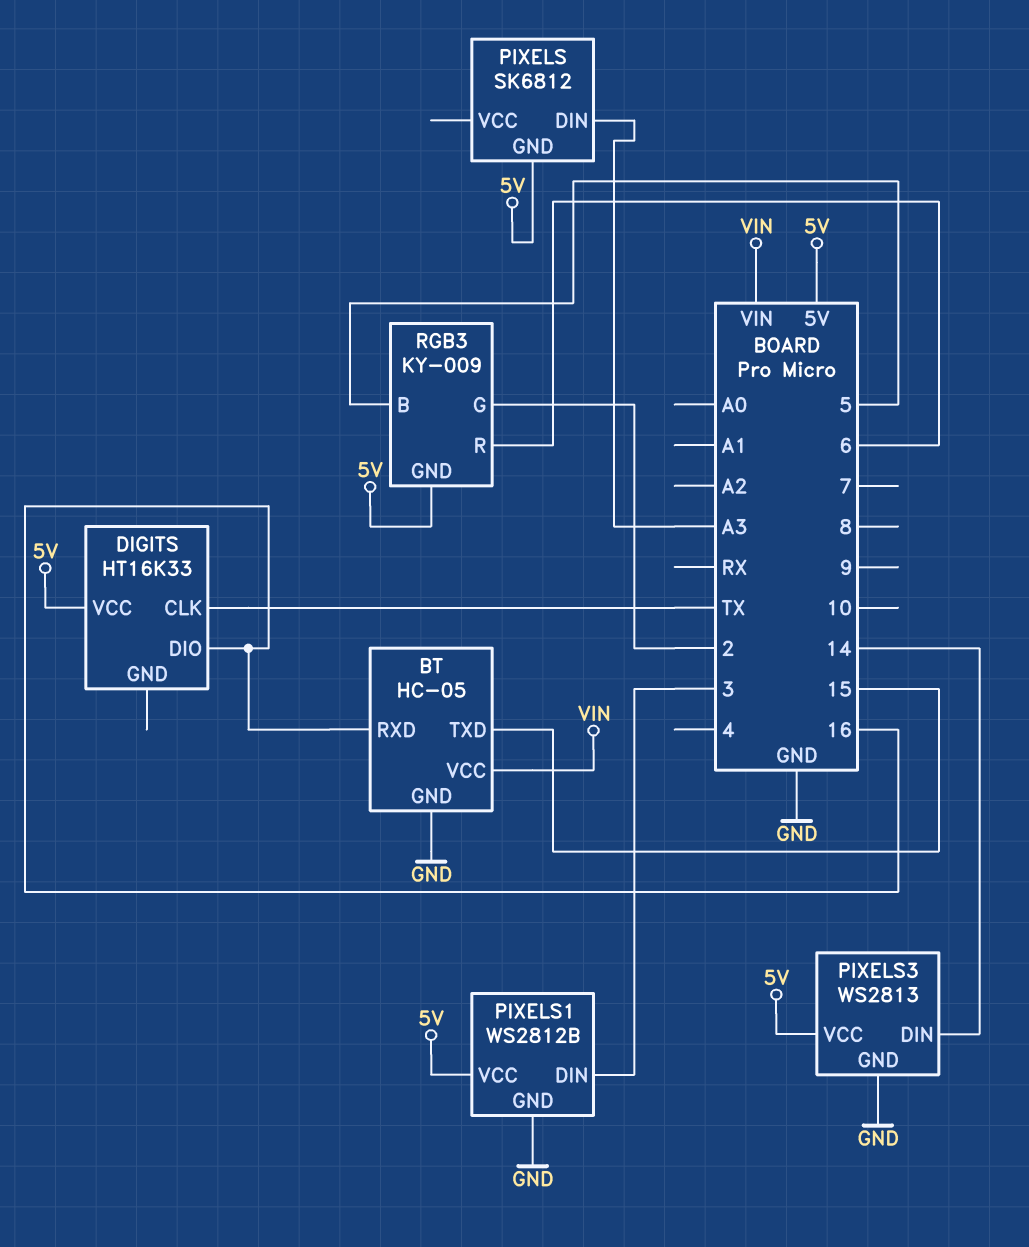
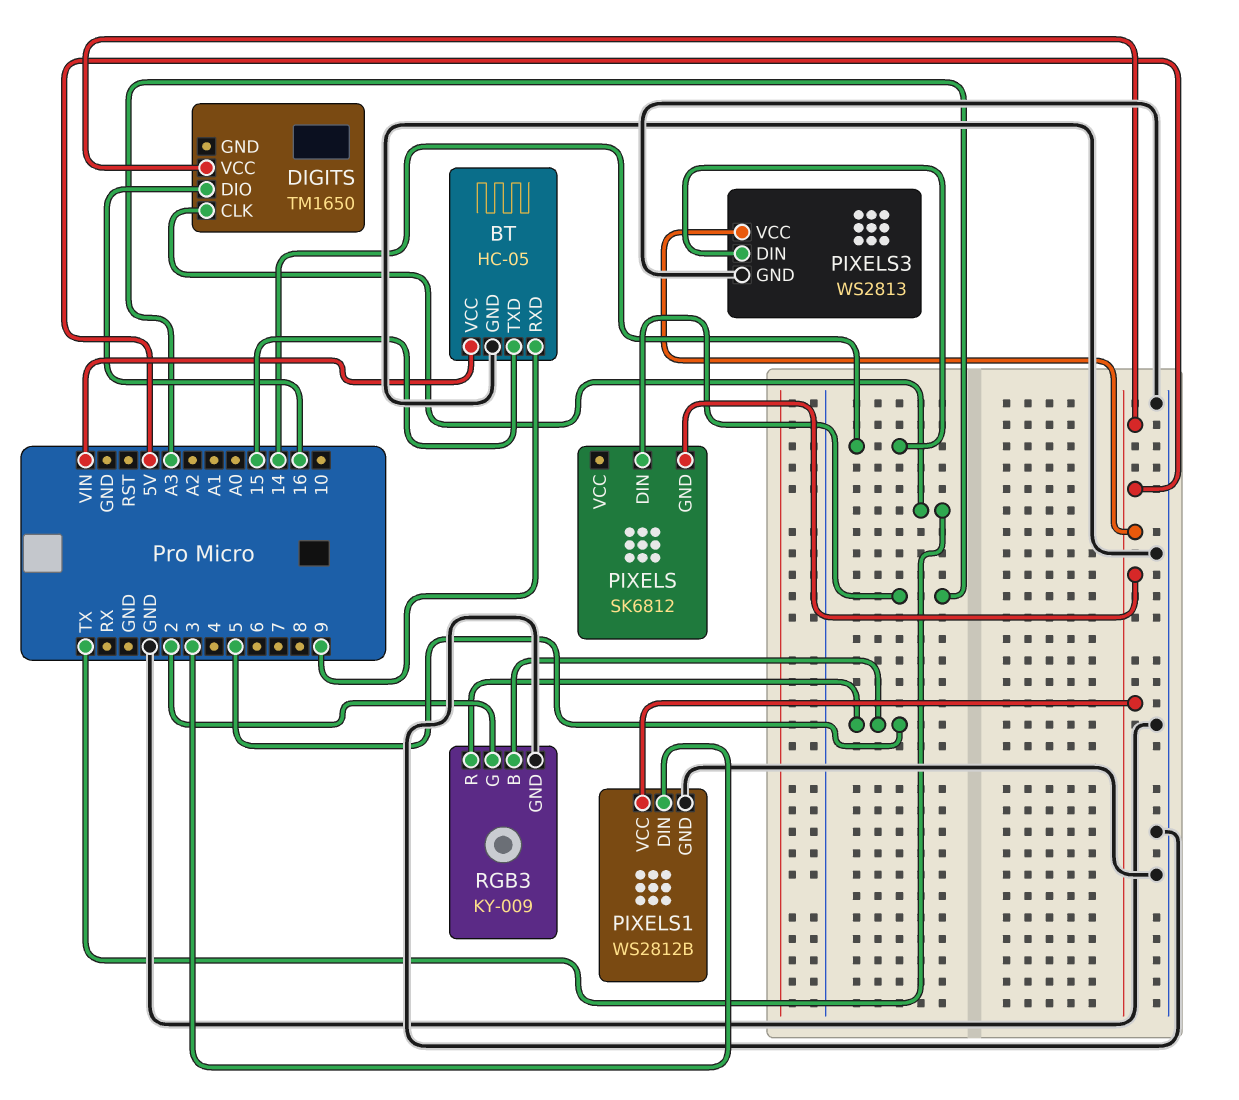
BT pin RXD: 16 -> 9
DIGITS: HT16K33 -> TM1650
RGB3 pin GND: 5V -> GND
RGB3 pin R: 6 -> 5

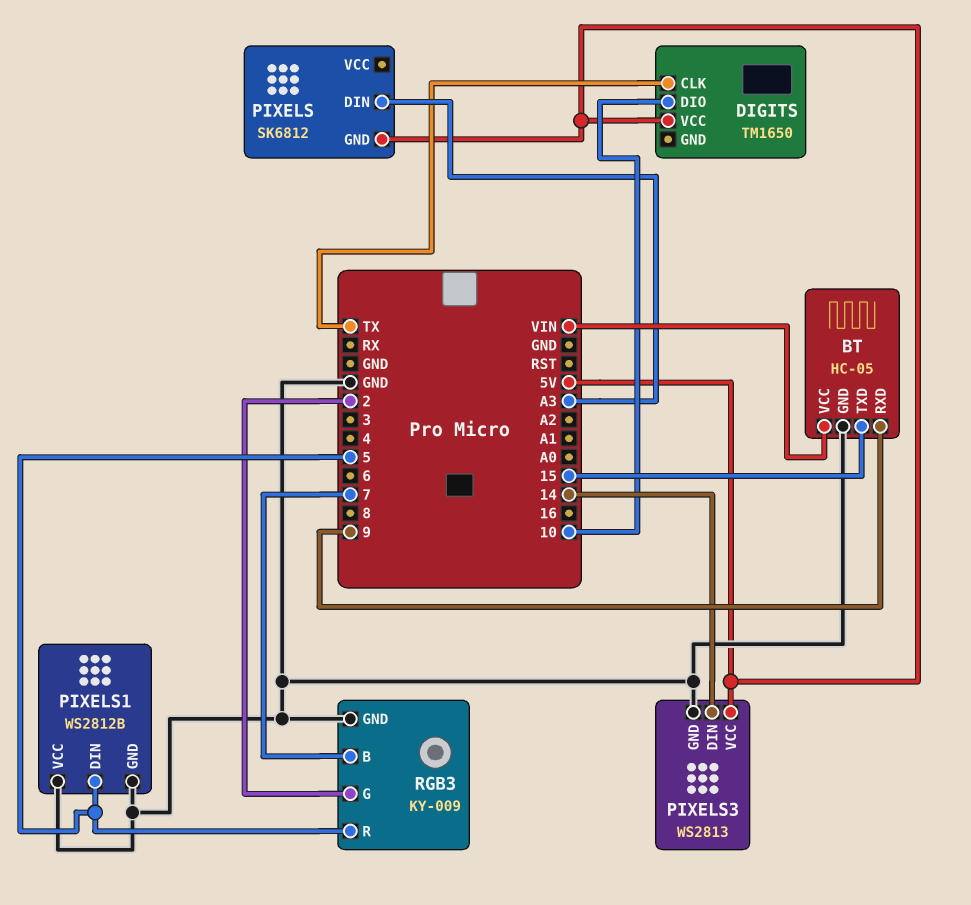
DIGITS pin DIO: 16 -> 10
PIXELS1 pin DIN: 3 -> 5
PIXELS1 pin VCC: 5V -> GND
RGB3 pin B: 5 -> 7

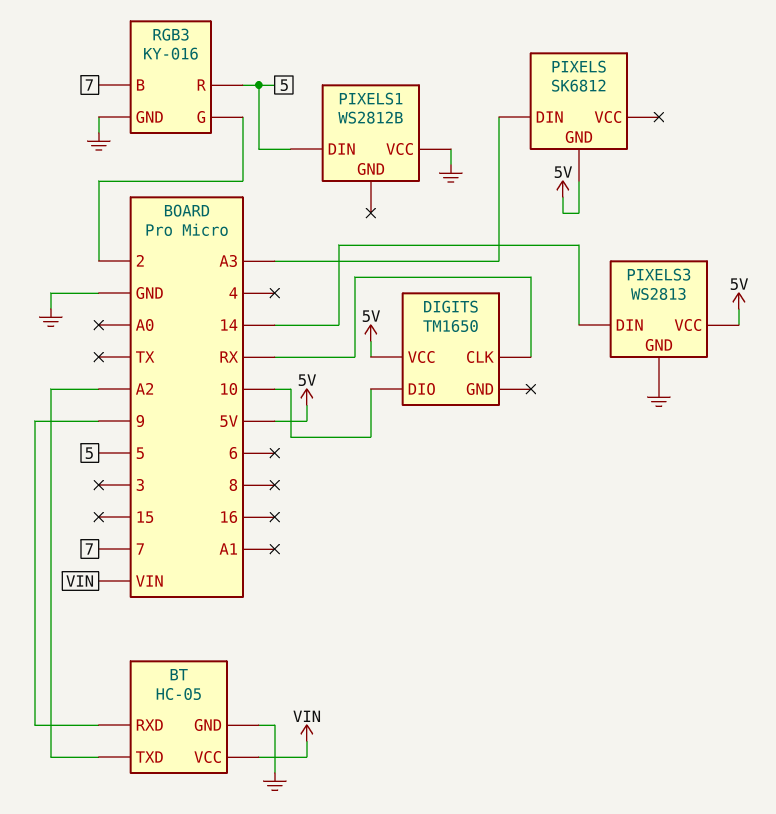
BT pin TXD: 15 -> A2
DIGITS pin CLK: TX -> RX
PIXELS1 pin GND: GND -> none
RGB3: KY-009 -> KY-016

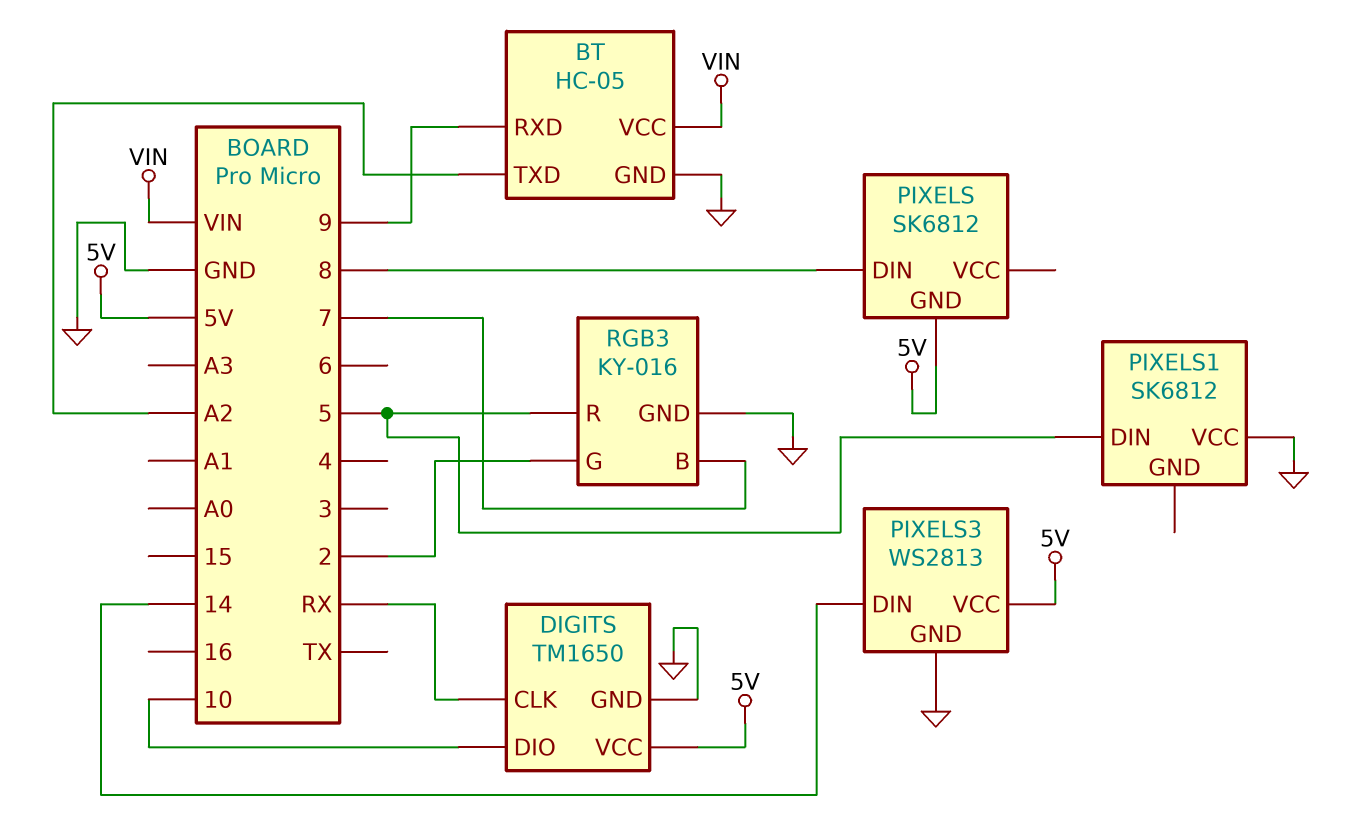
DIGITS pin GND: none -> GND
PIXELS pin DIN: A3 -> 8
PIXELS1: WS2812B -> SK6812

